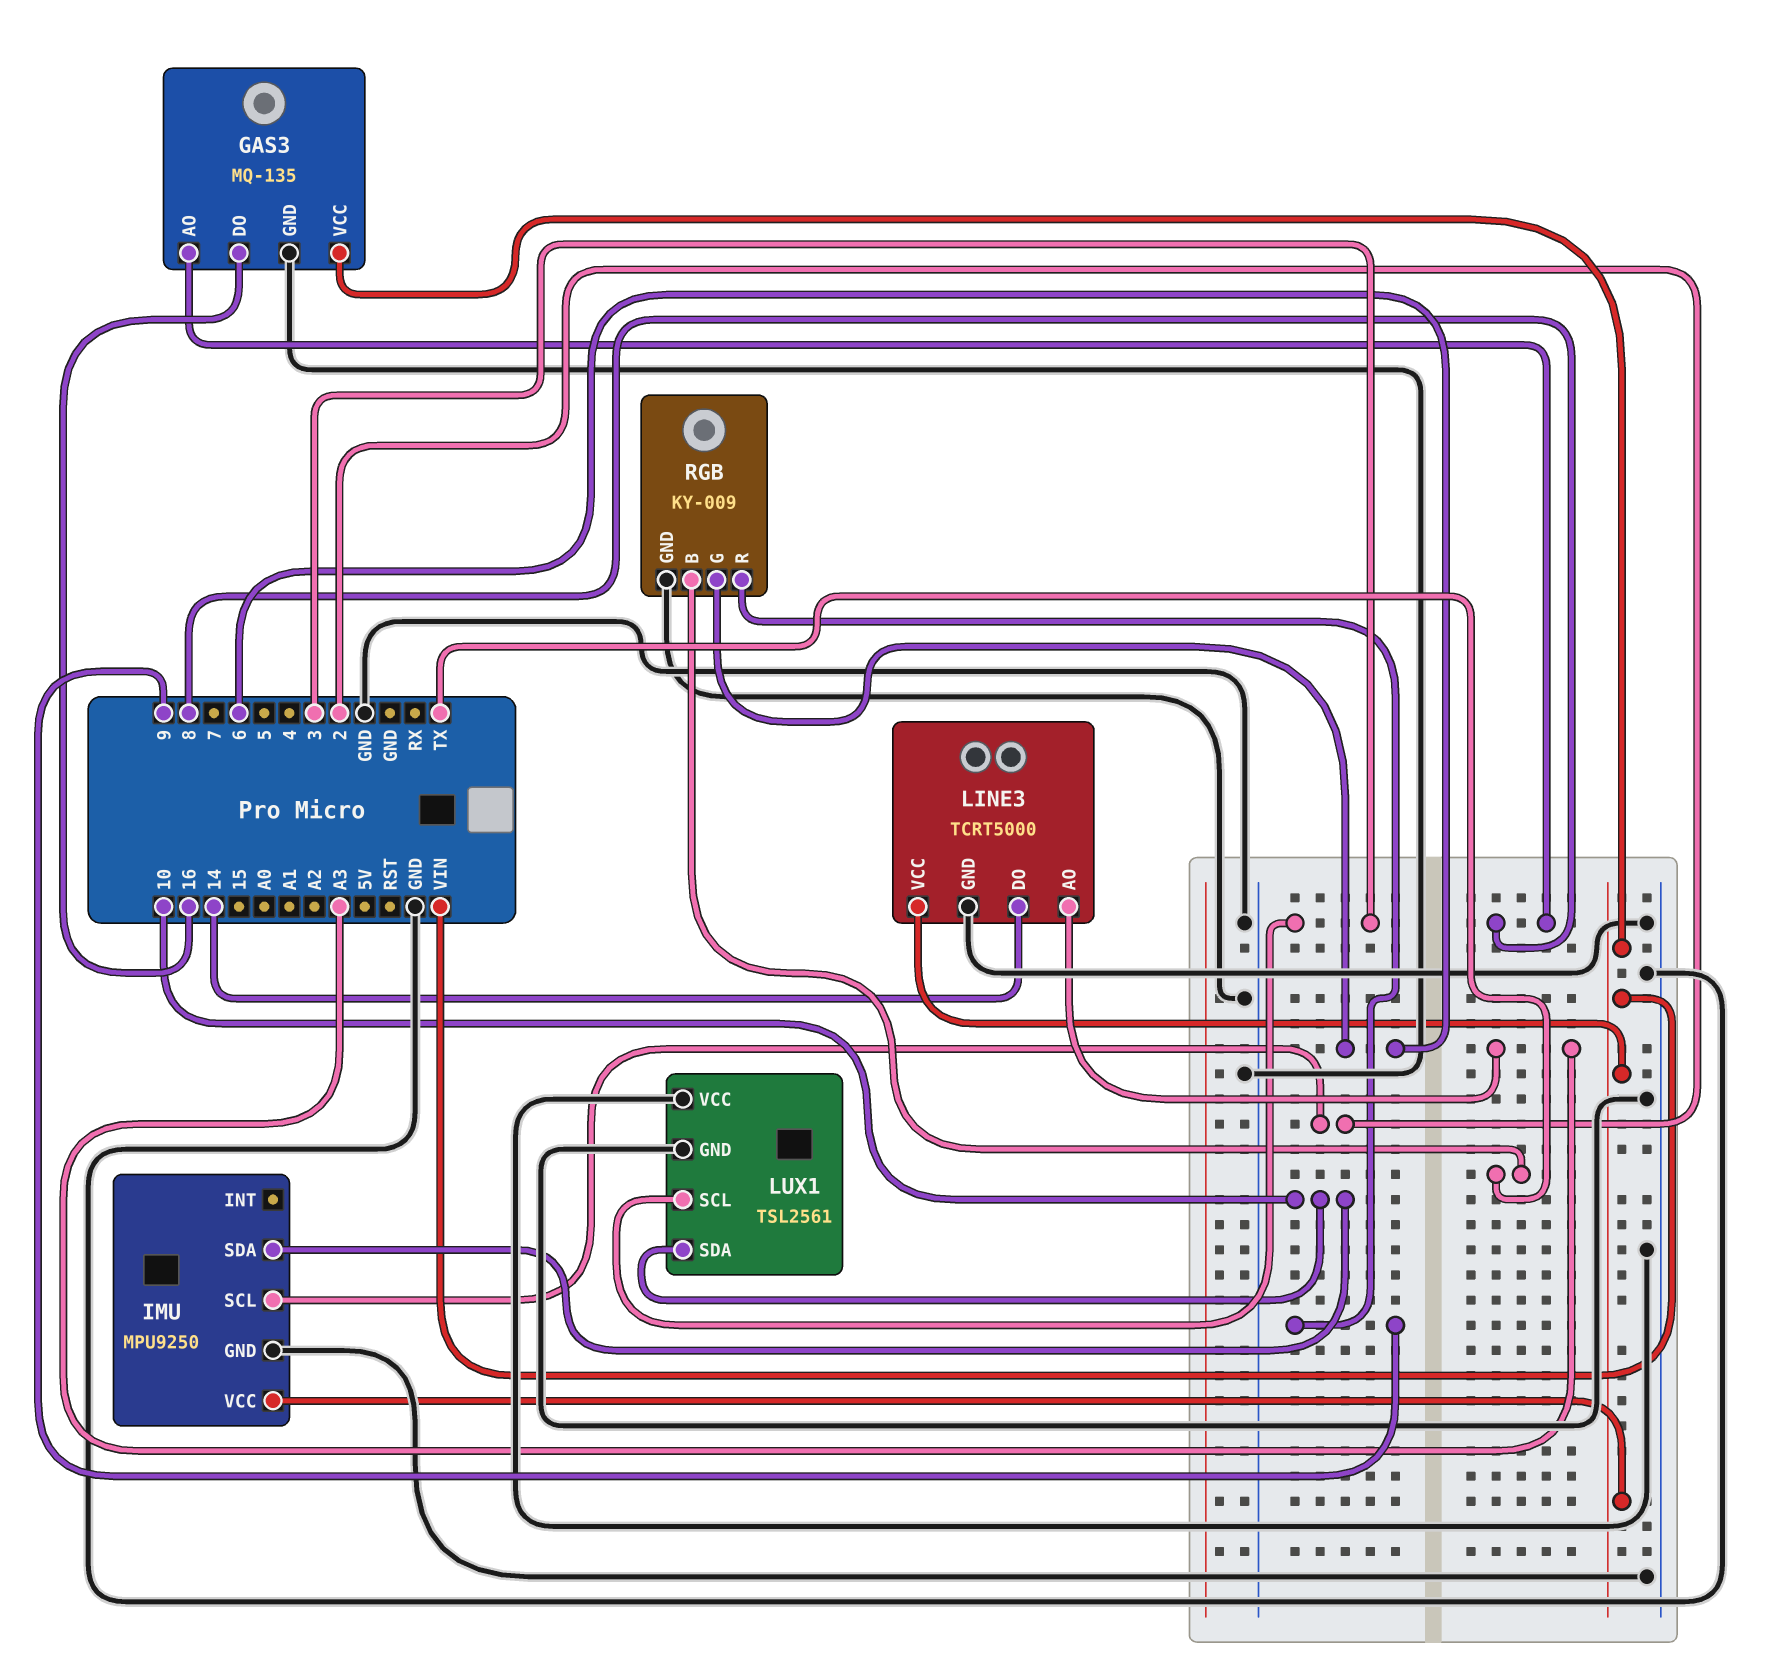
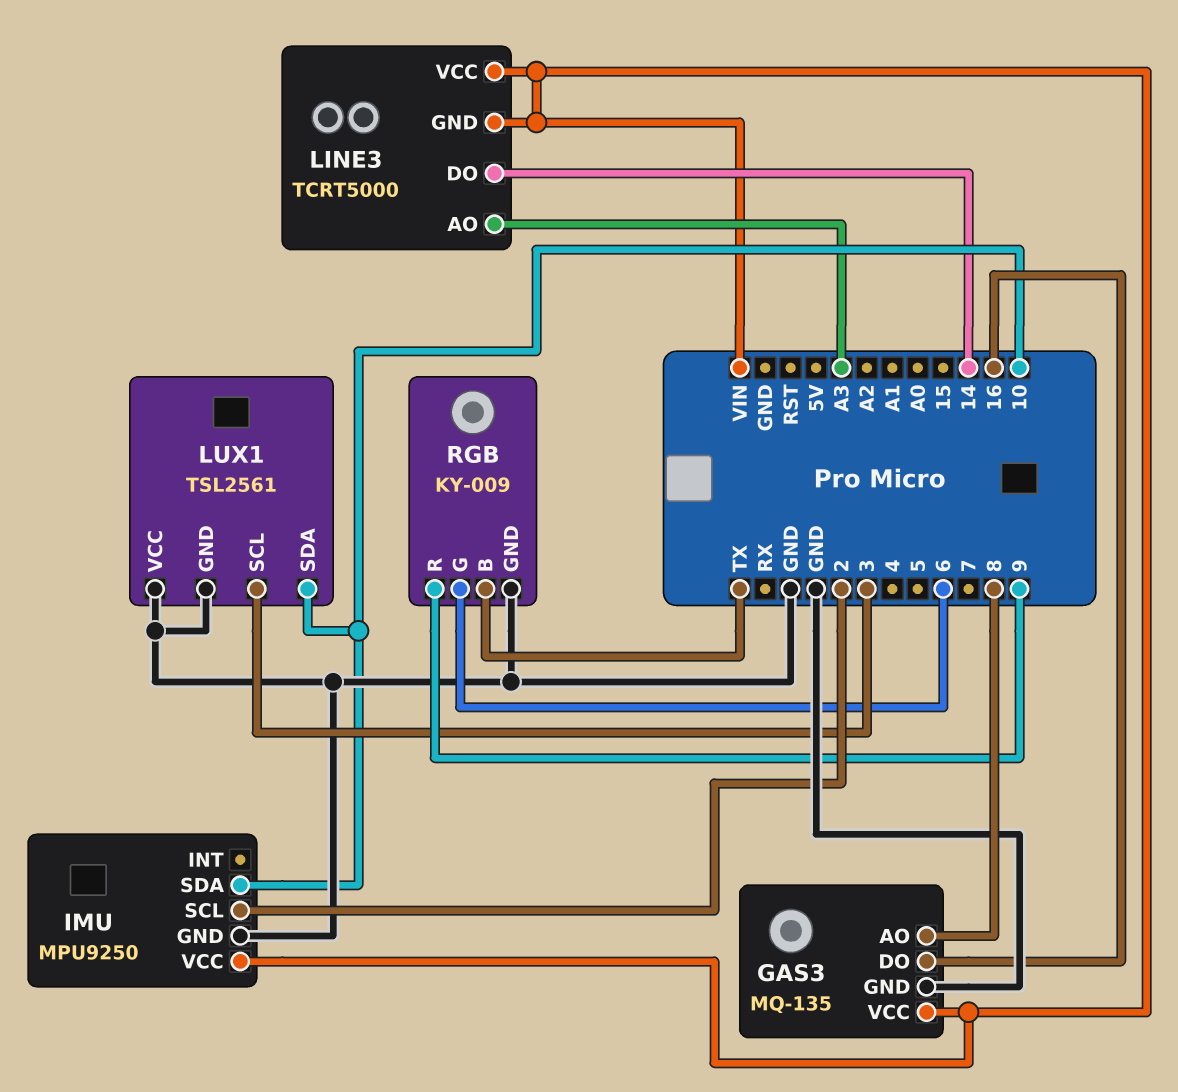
LINE3 pin GND: GND -> VIN

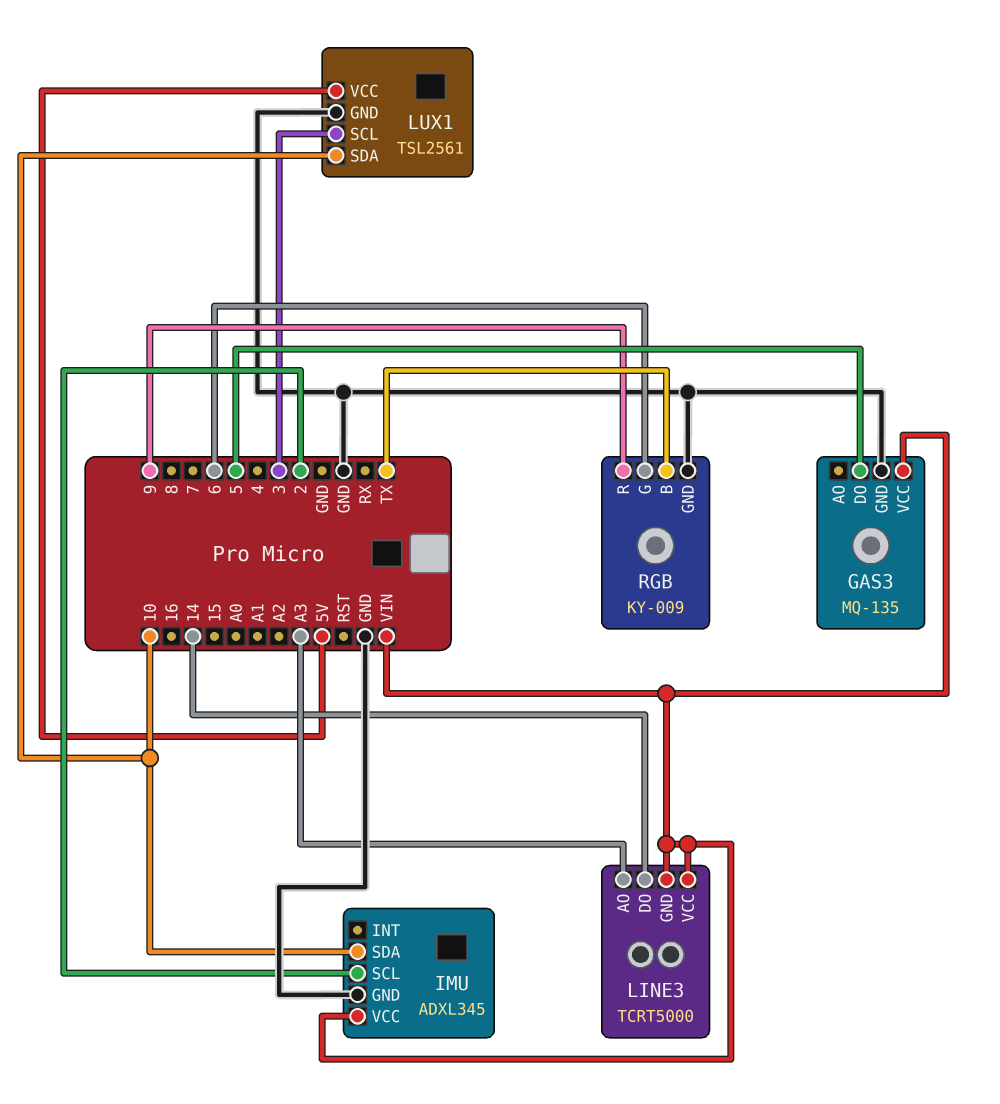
GAS3 pin AO: 8 -> none
GAS3 pin DO: 16 -> 5
IMU: MPU9250 -> ADXL345
LUX1 pin VCC: GND -> 5V

